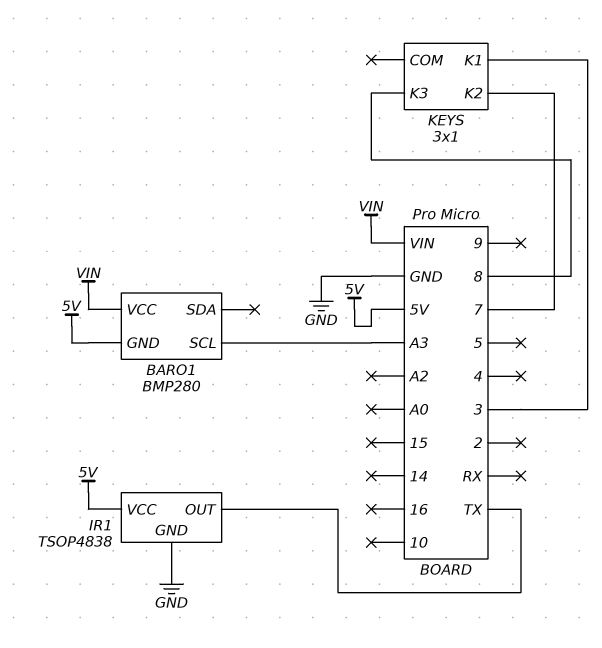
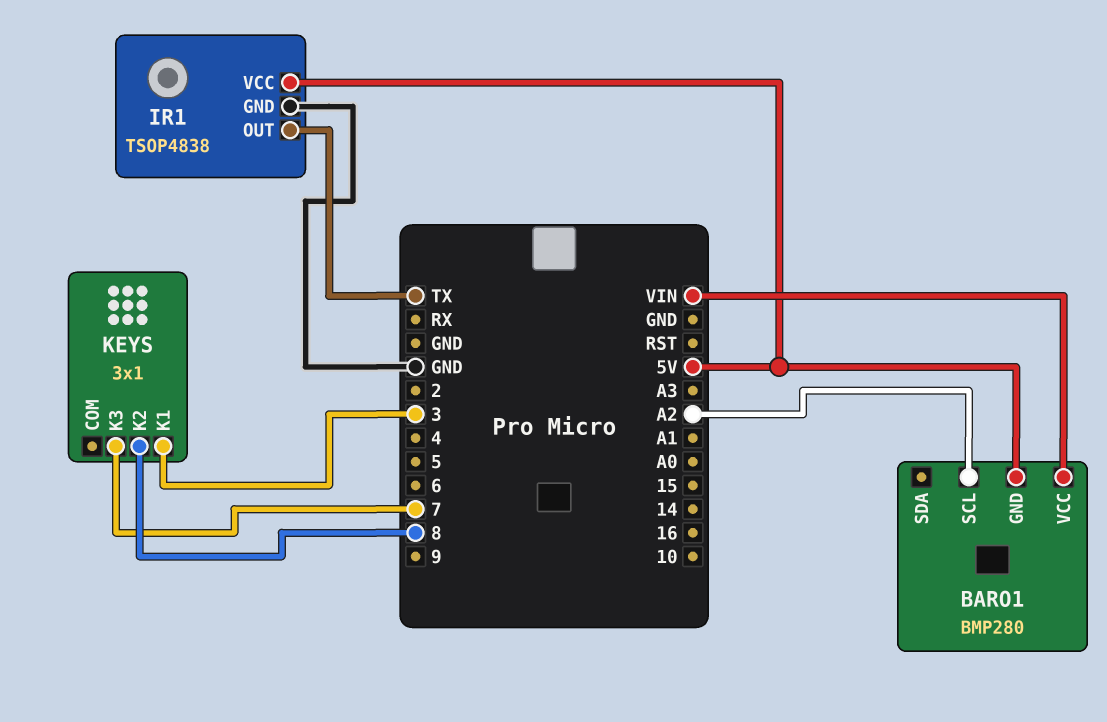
BARO1 pin SCL: A3 -> A2
KEYS pin K2: 7 -> 8
KEYS pin K3: 8 -> 7

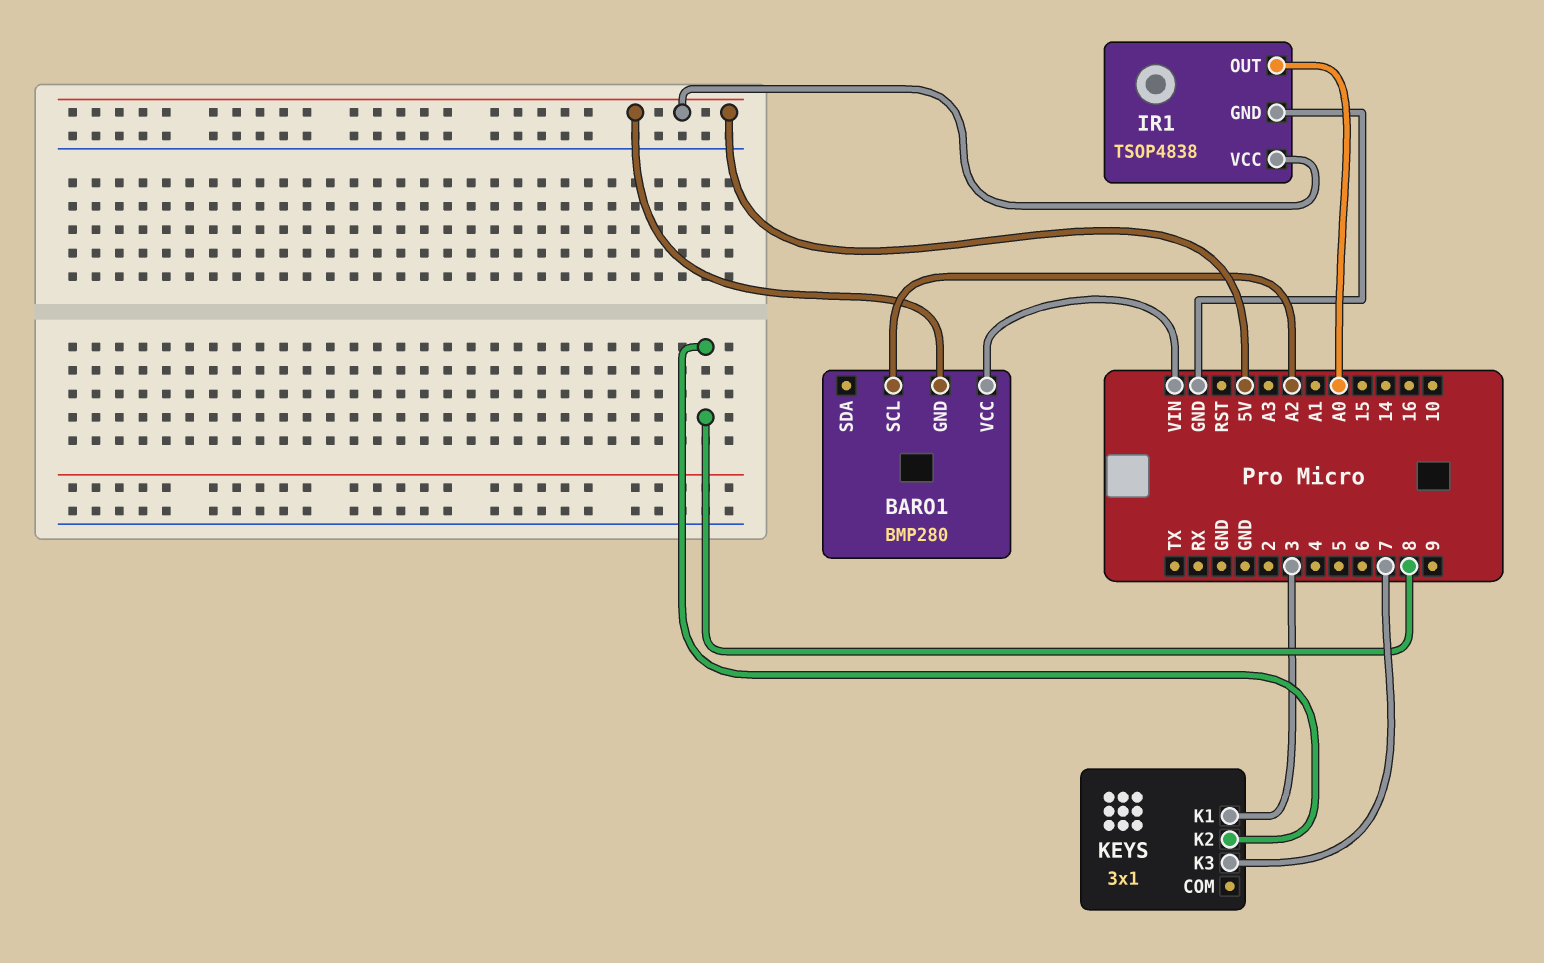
IR1 pin OUT: TX -> A0

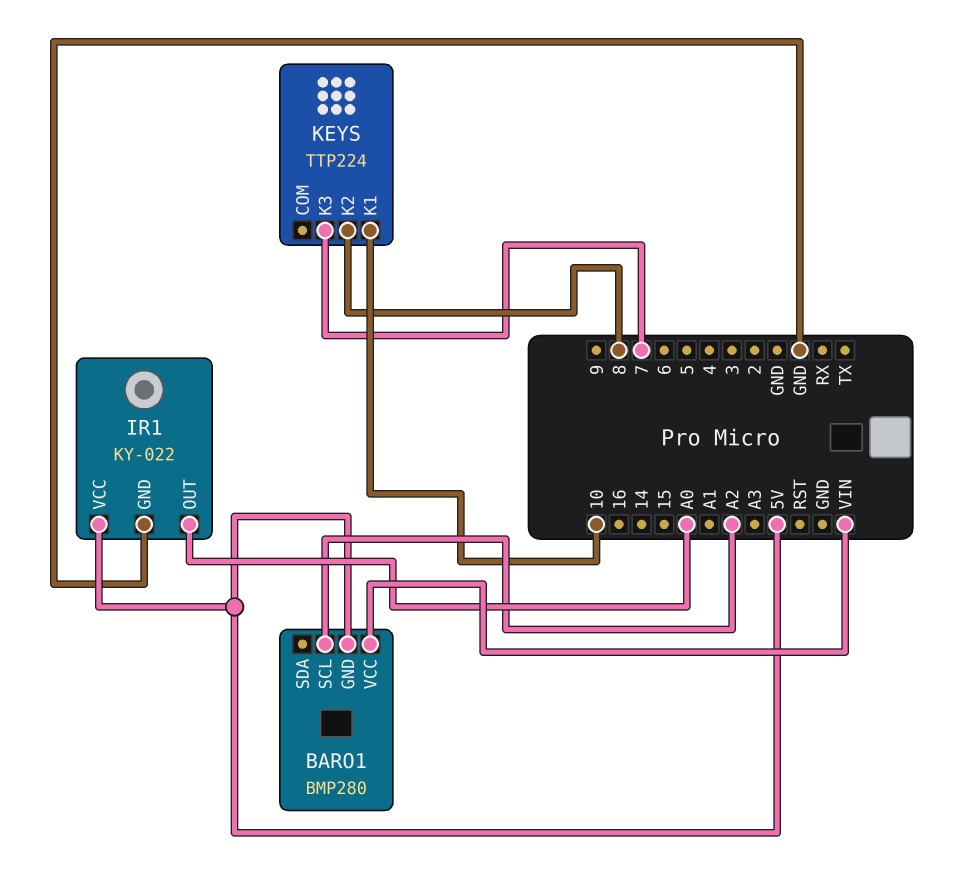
IR1: TSOP4838 -> KY-022
KEYS: 3x1 -> TTP224
KEYS pin K1: 3 -> 10

